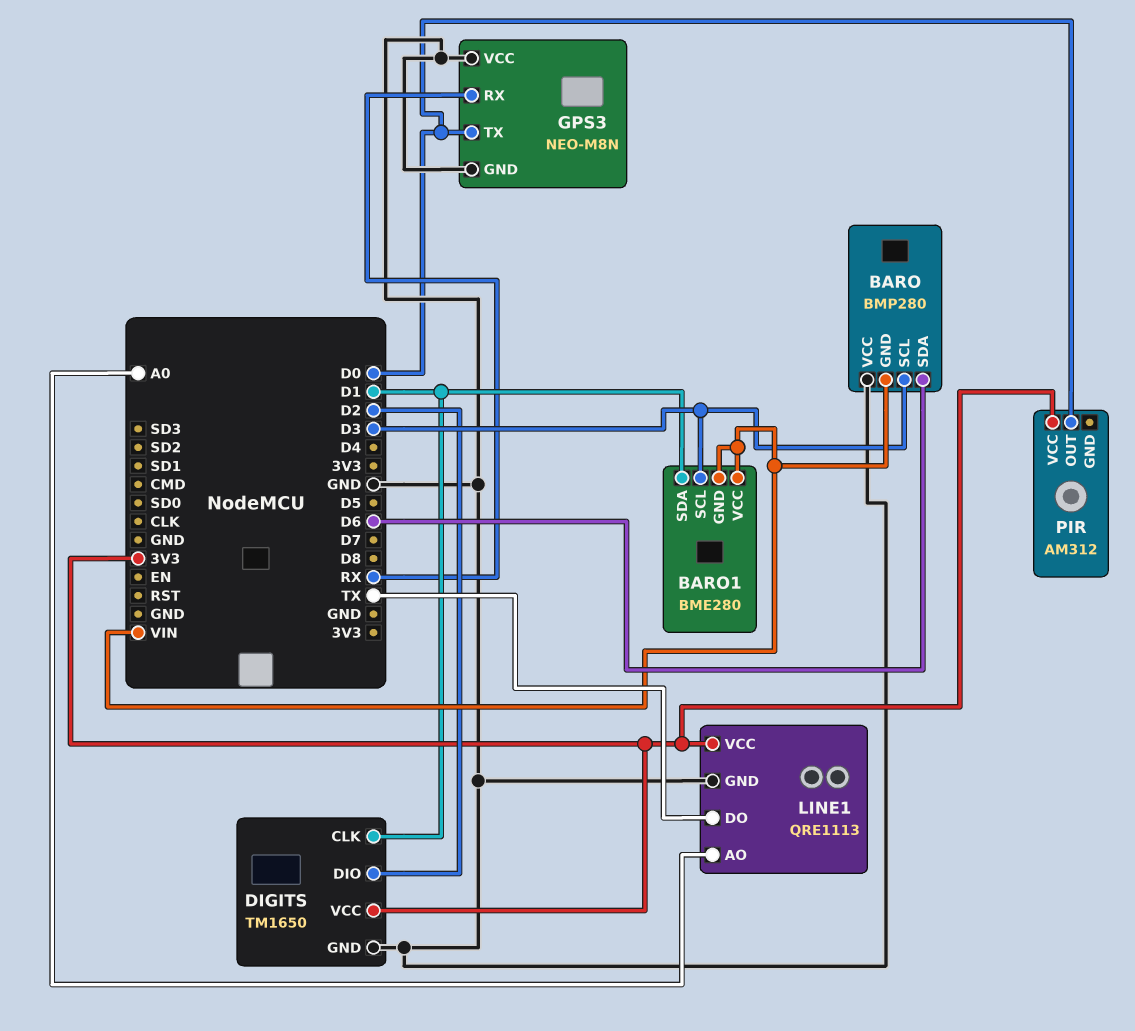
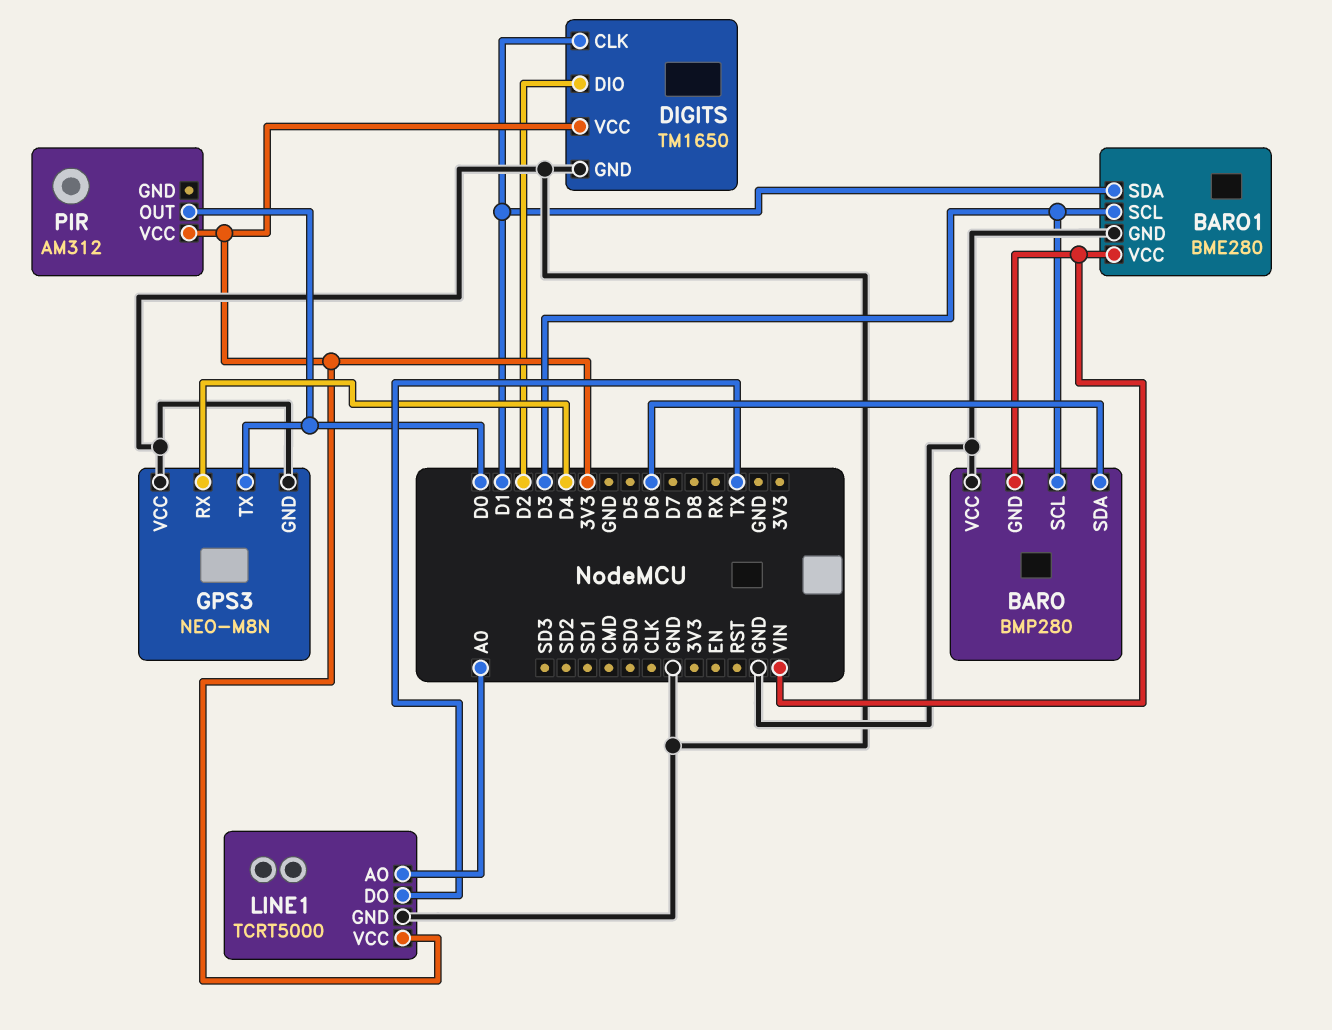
BARO1 pin GND: VIN -> GND
GPS3 pin RX: RX -> D4
LINE1: QRE1113 -> TCRT5000

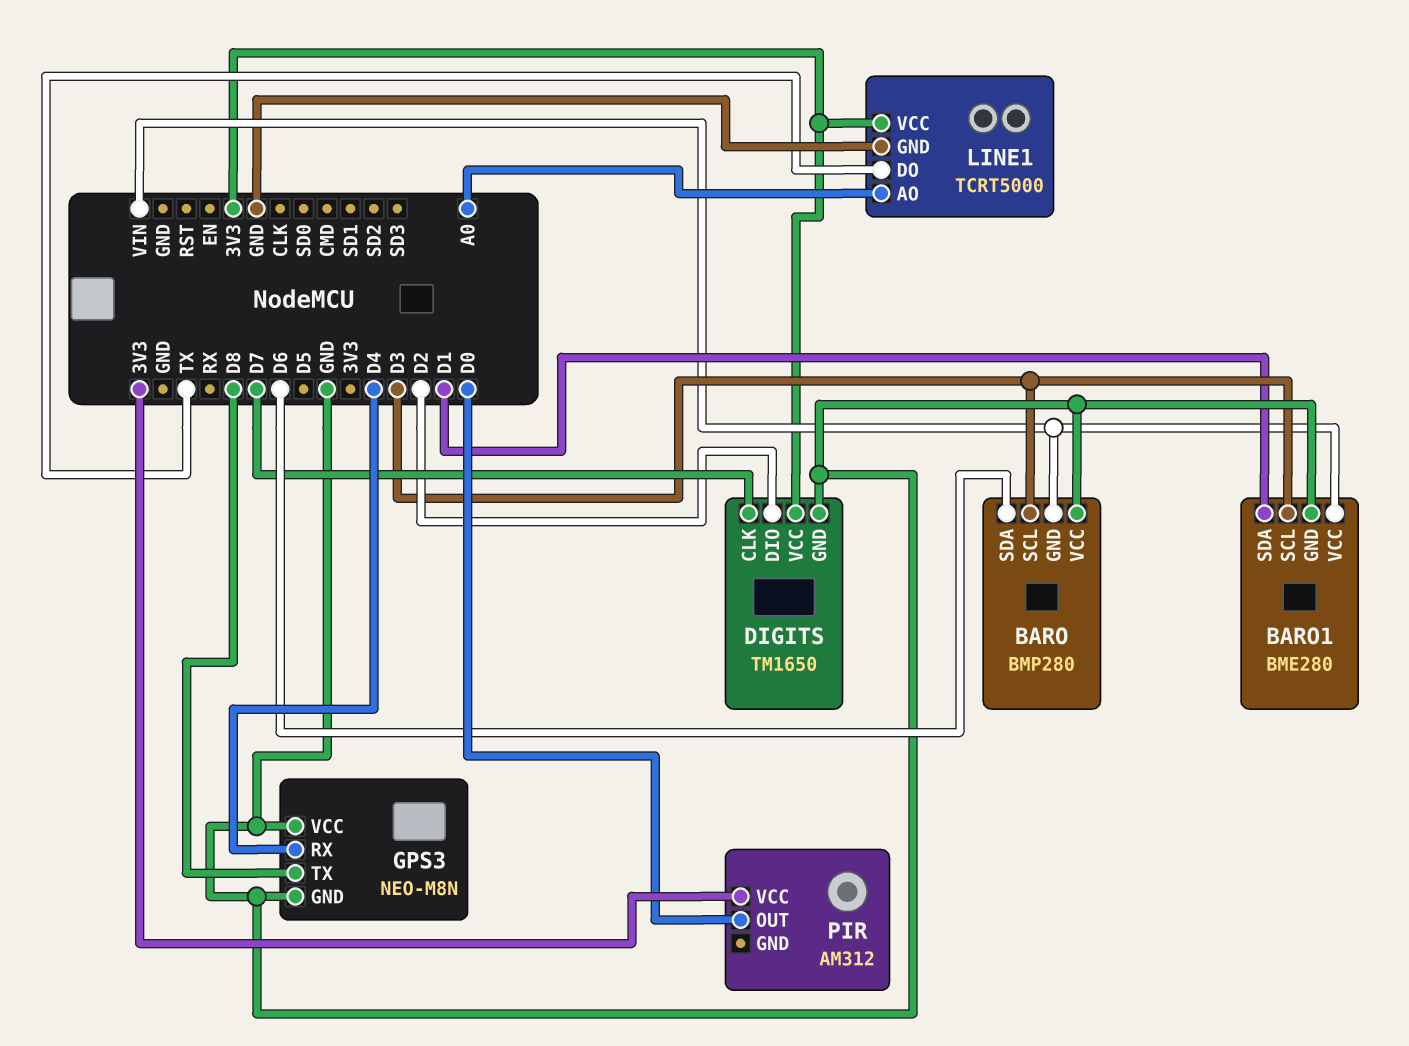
DIGITS pin CLK: D1 -> D7
GPS3 pin TX: D0 -> D8

